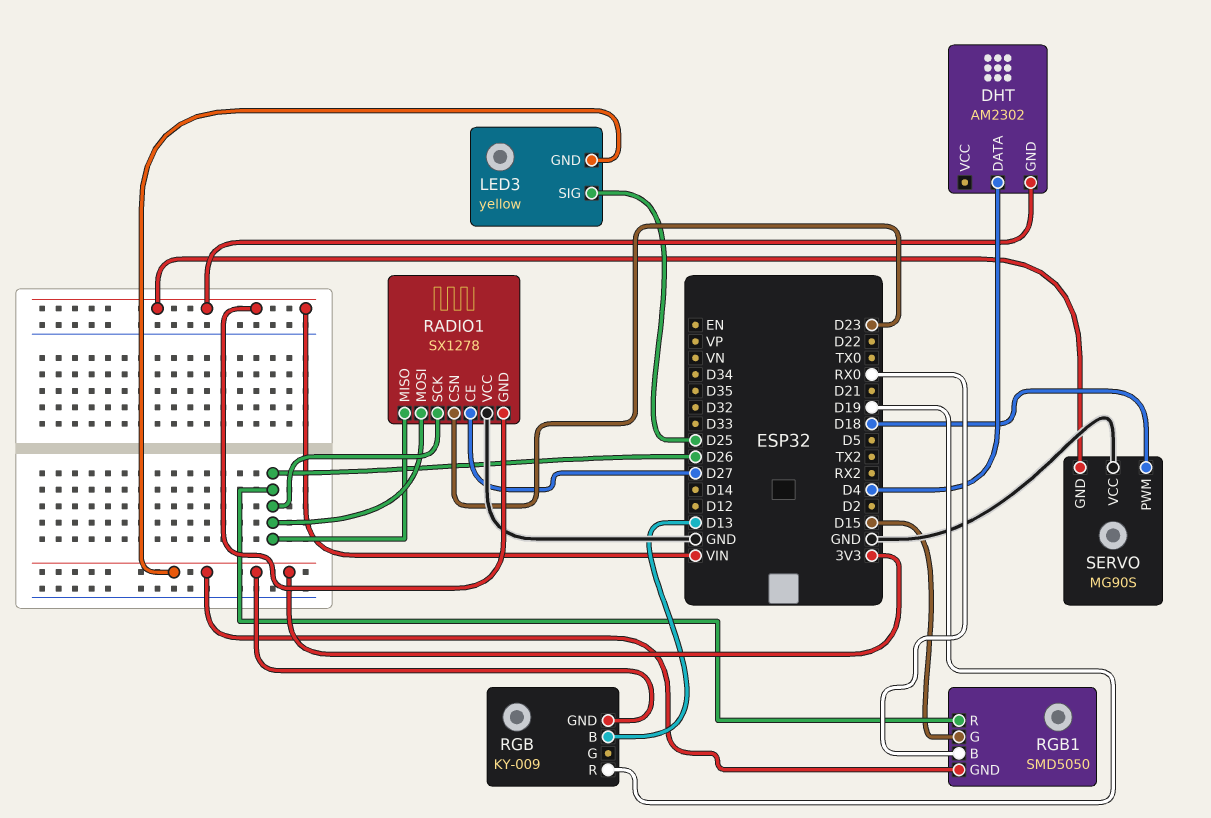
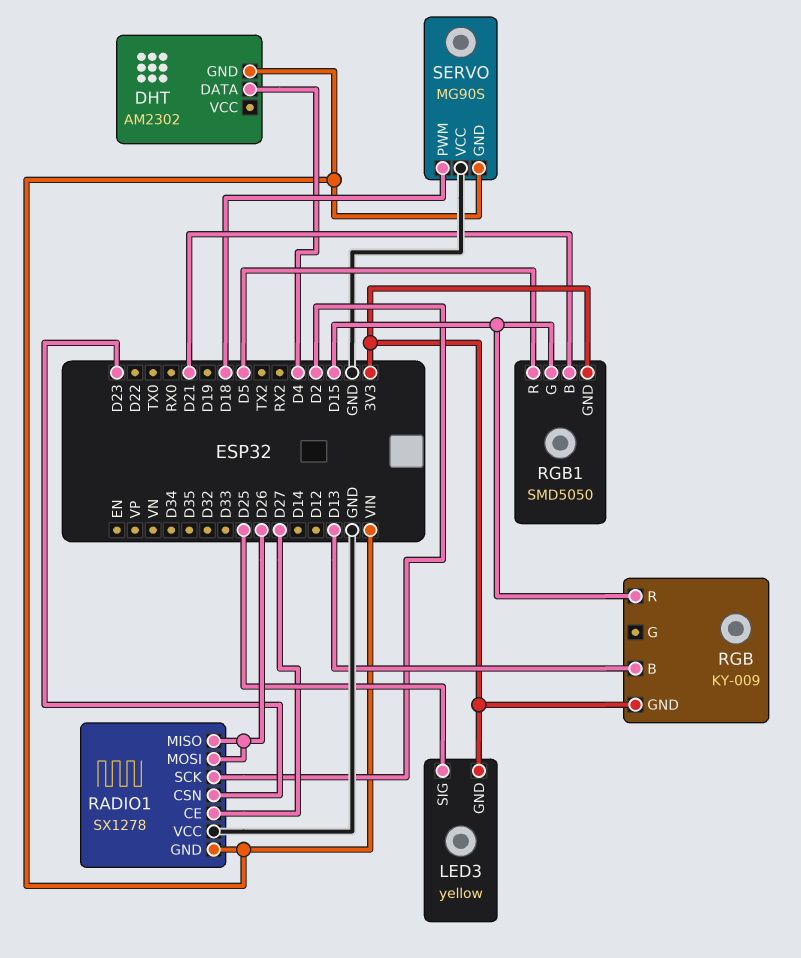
RADIO1 pin SCK: D26 -> D2
RGB pin R: D19 -> D15
RGB1 pin B: RX0 -> D21
RGB1 pin R: D26 -> D5

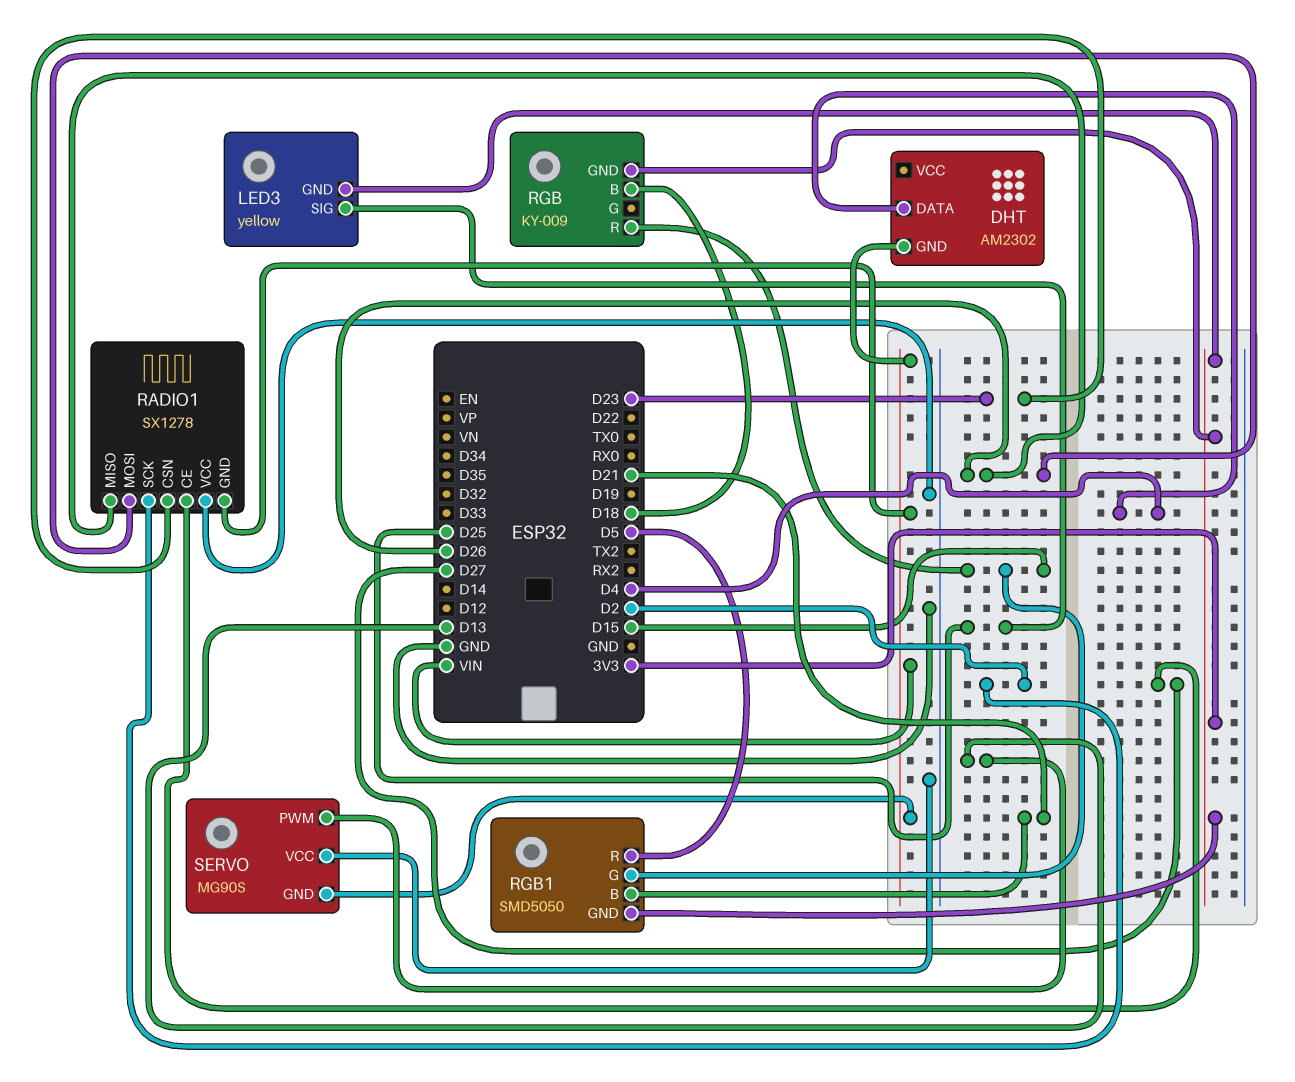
RGB pin B: D13 -> D18
SERVO pin PWM: D18 -> D13

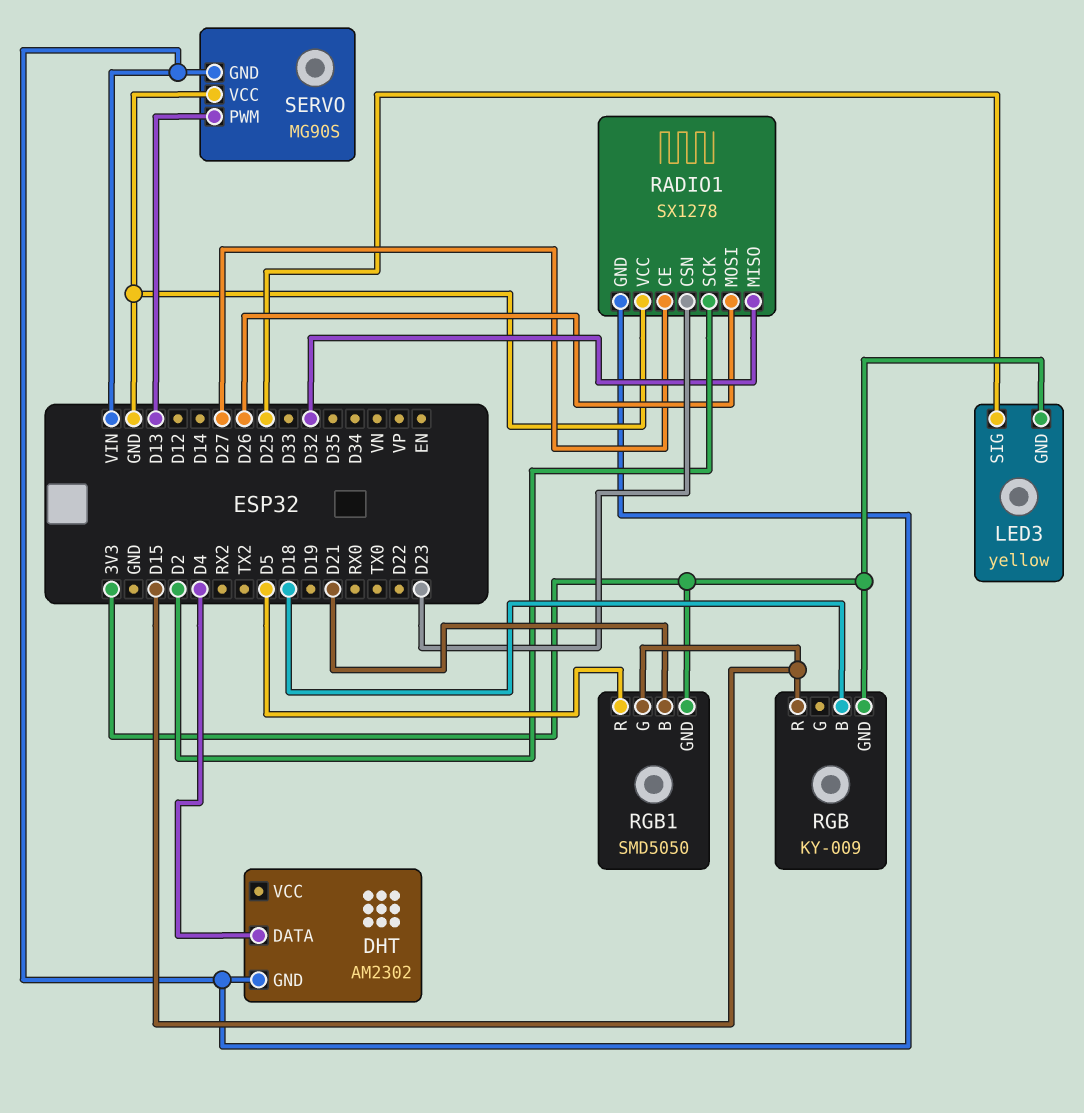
RADIO1 pin MISO: D26 -> D32

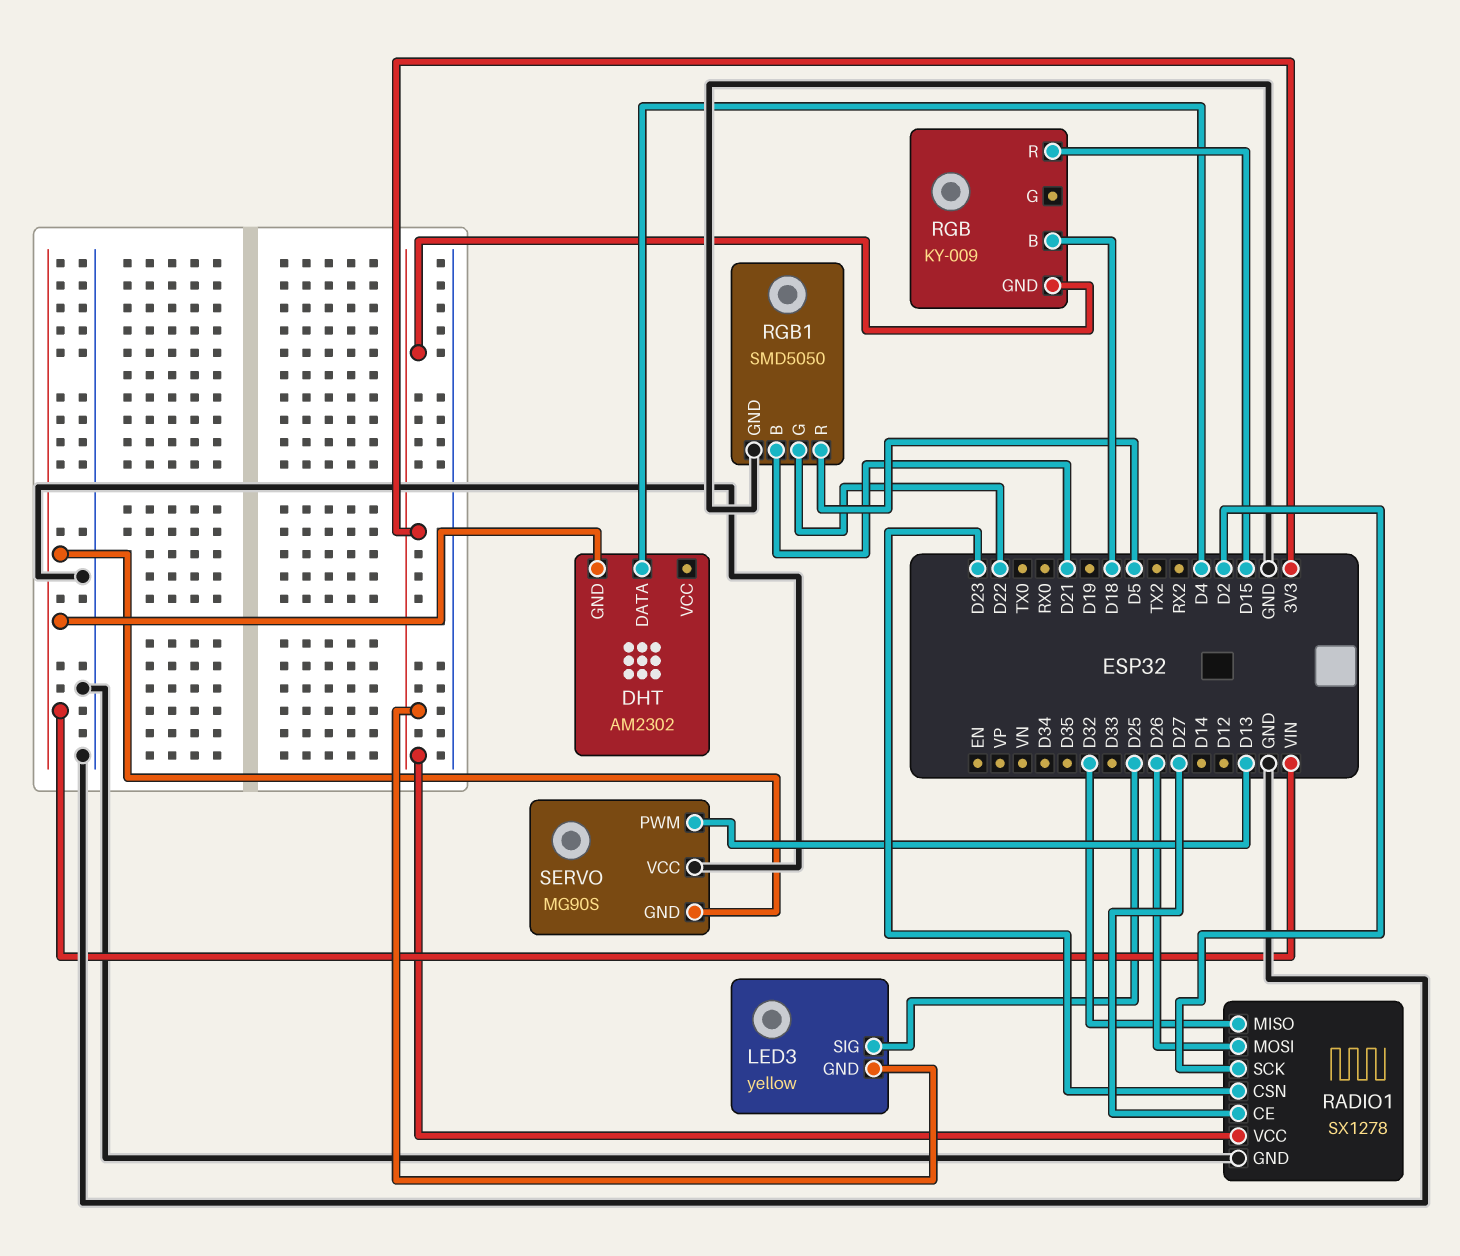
RADIO1 pin GND: VIN -> GND
RADIO1 pin VCC: GND -> 3V3
RGB1 pin G: D15 -> D22
RGB1 pin GND: 3V3 -> GND

